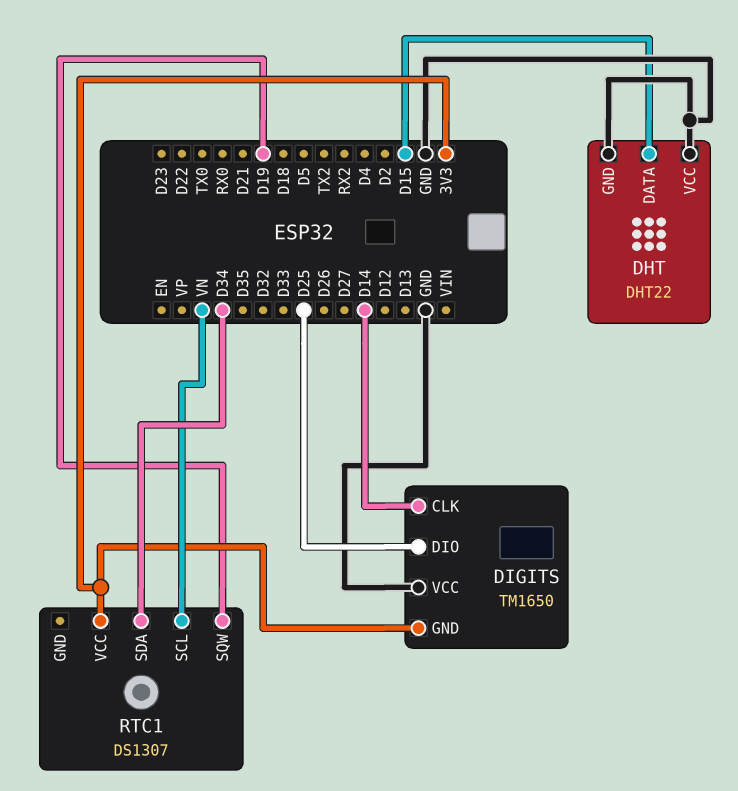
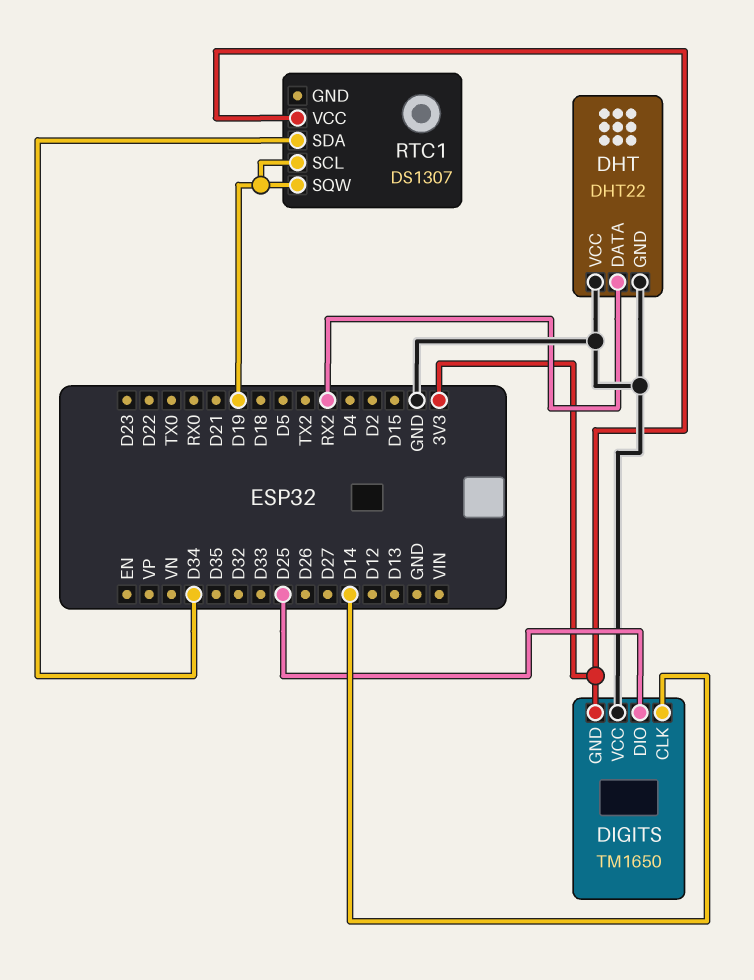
DHT pin DATA: D15 -> RX2
RTC1 pin SCL: VN -> D19

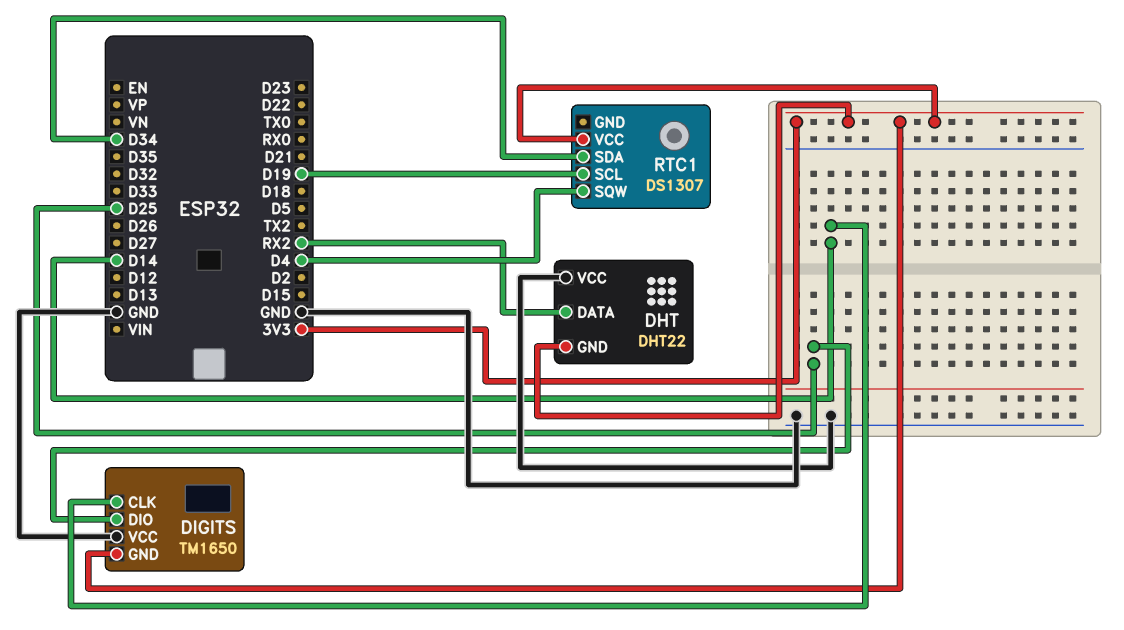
DHT pin GND: GND -> 3V3
RTC1 pin SQW: D19 -> D4

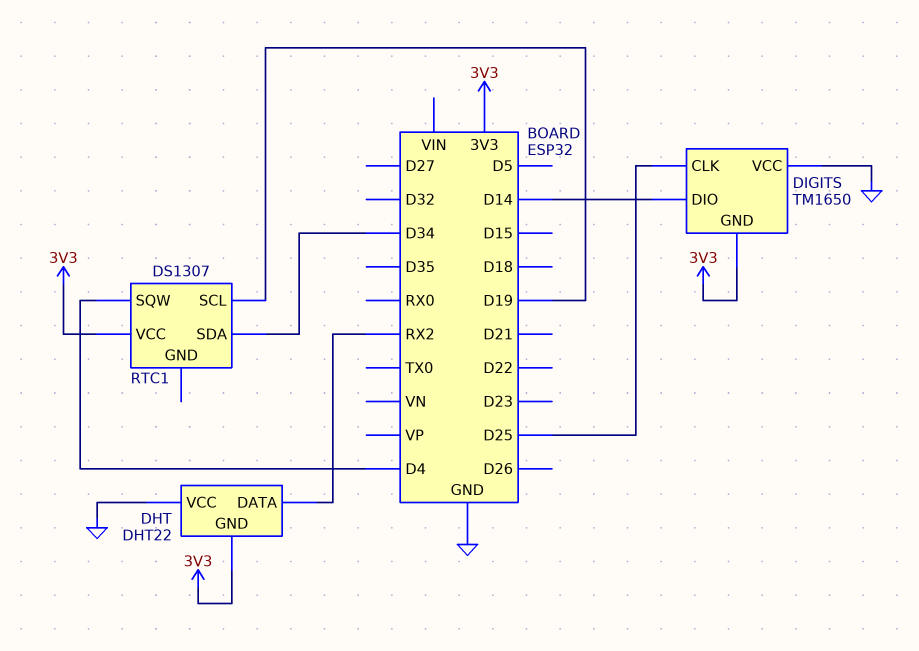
DIGITS pin CLK: D14 -> D25
DIGITS pin DIO: D25 -> D14

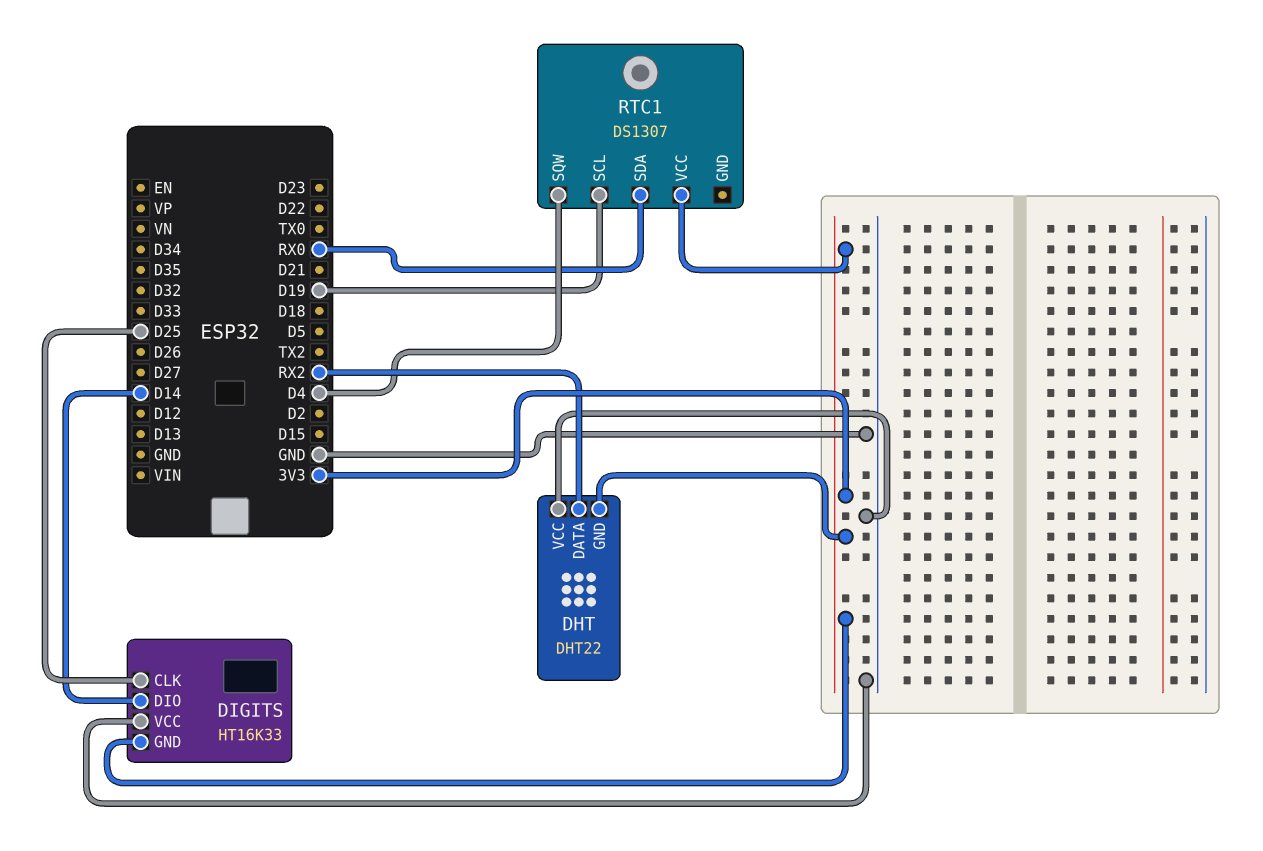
DIGITS: TM1650 -> HT16K33
RTC1 pin SDA: D34 -> RX0

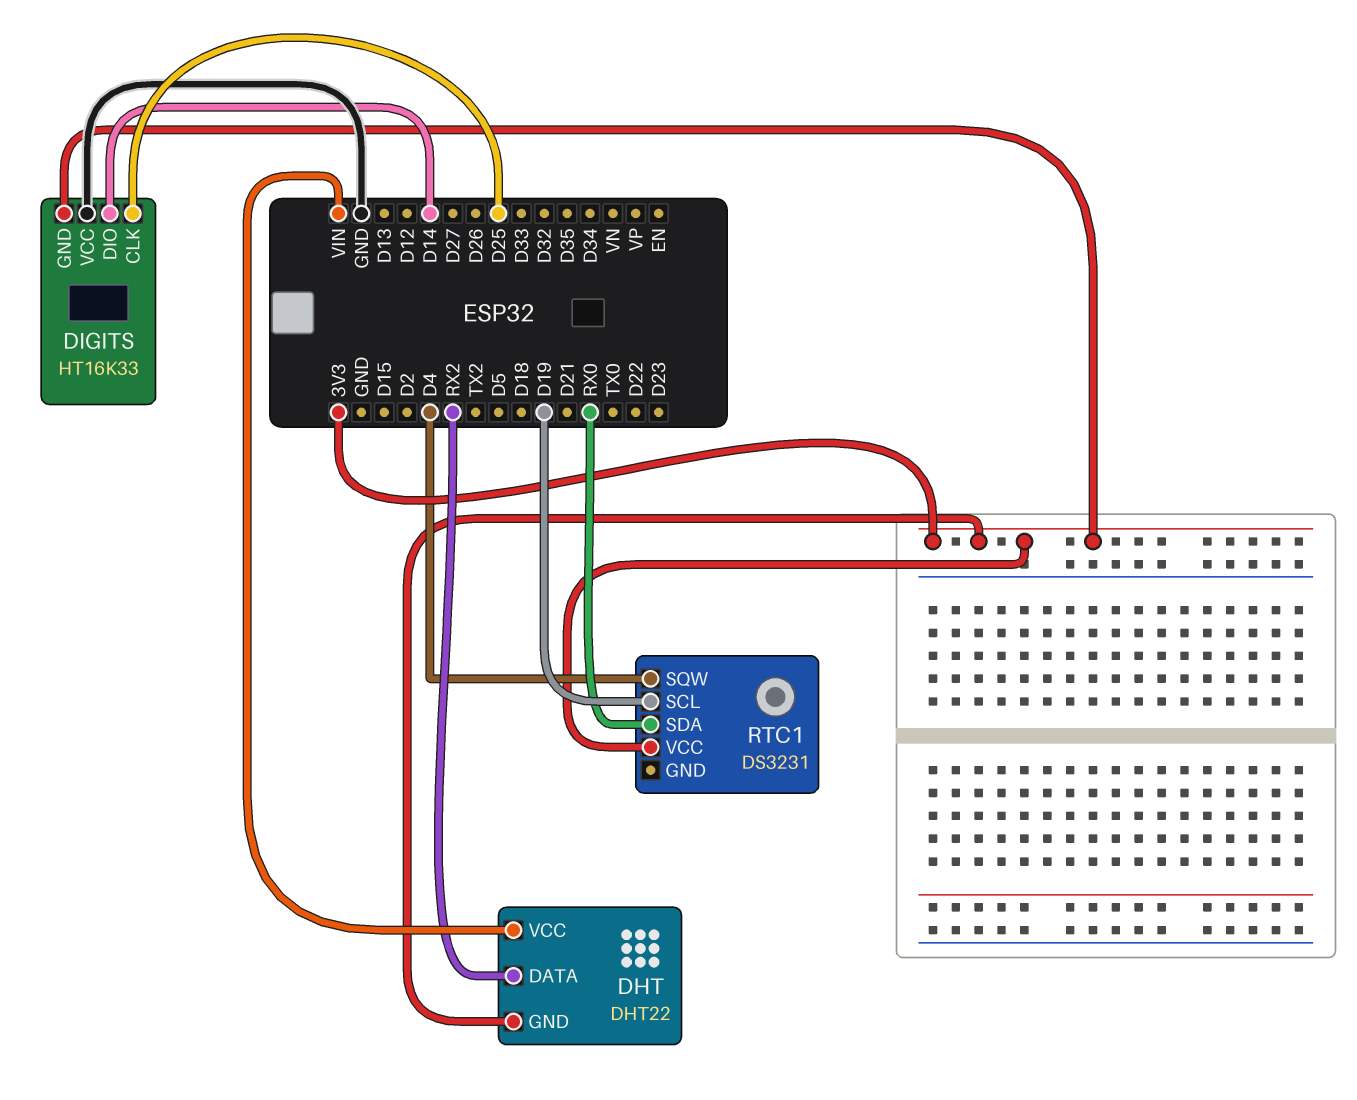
DHT pin VCC: GND -> VIN
RTC1: DS1307 -> DS3231

